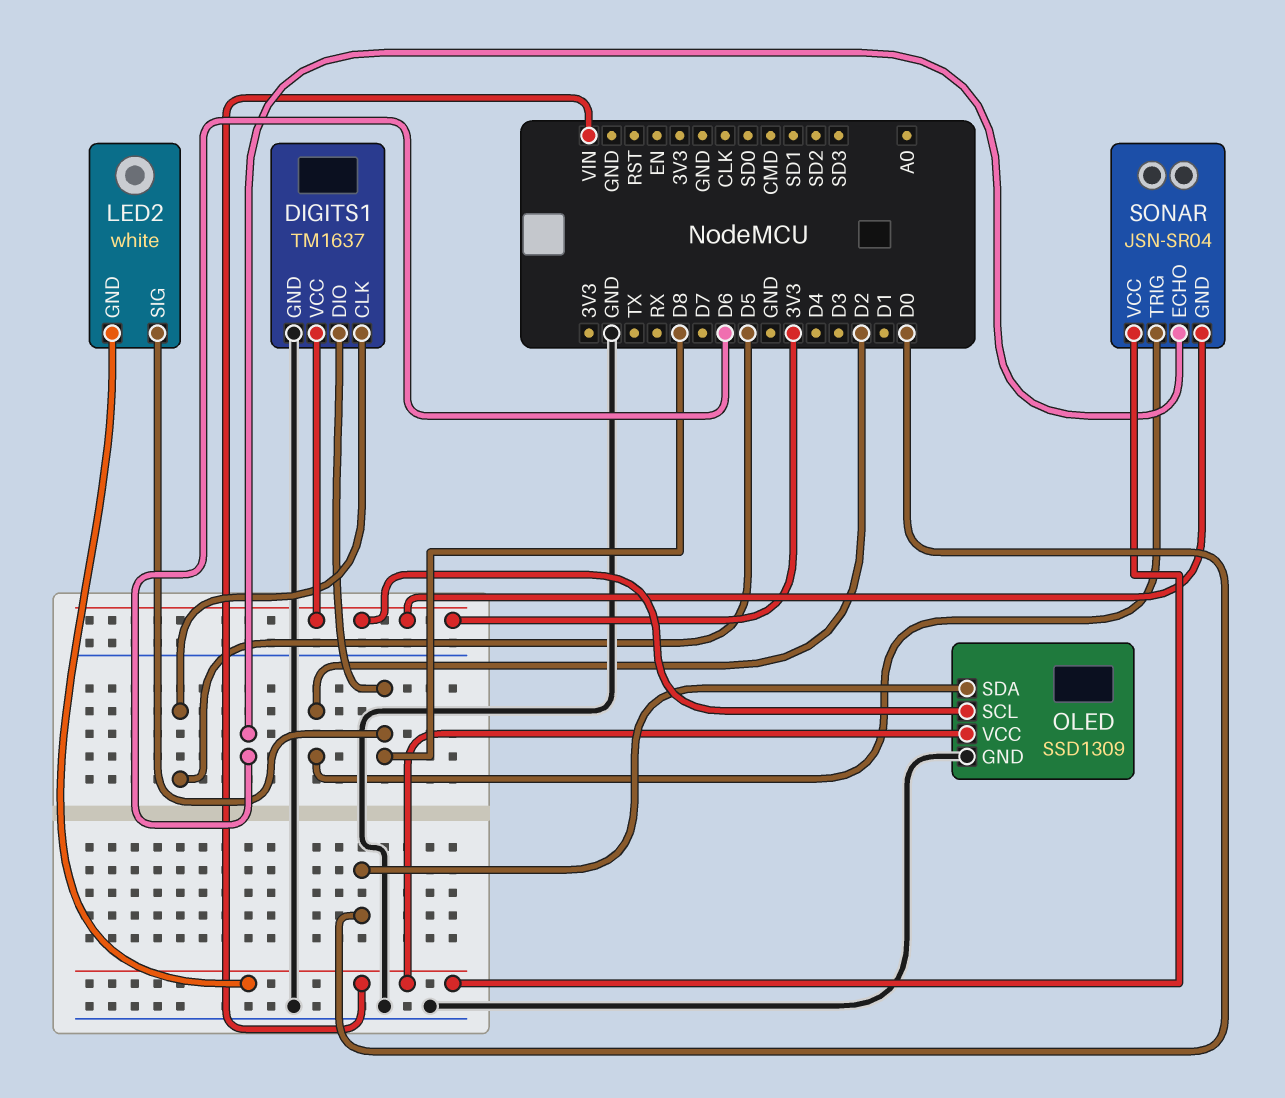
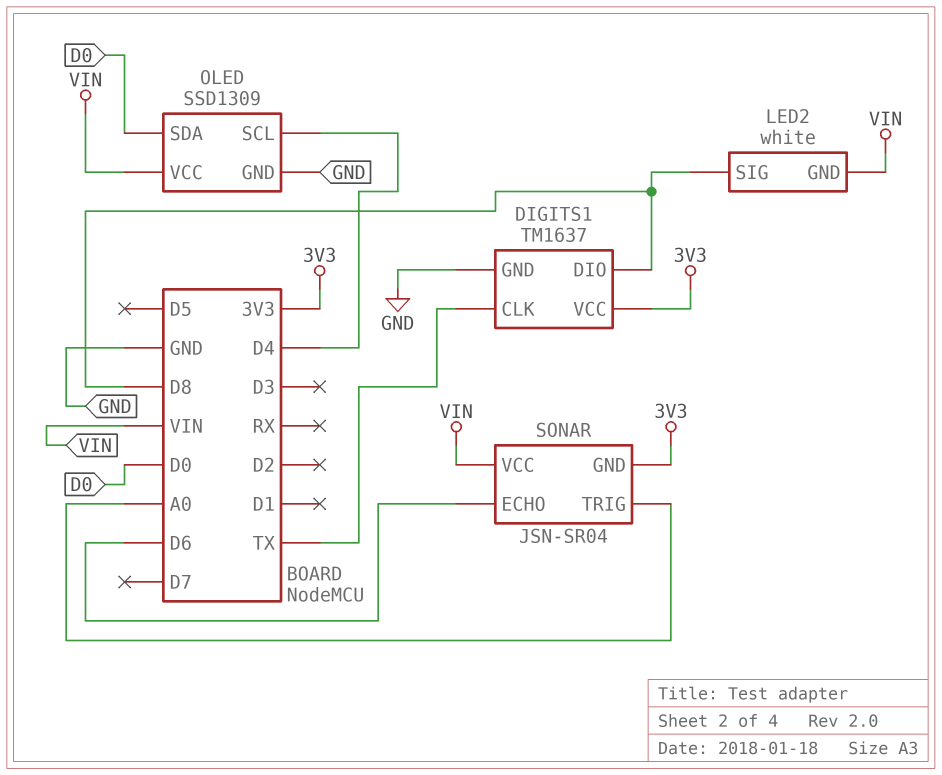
DIGITS1 pin CLK: D5 -> TX
OLED pin SCL: 3V3 -> D4
SONAR pin TRIG: D2 -> A0

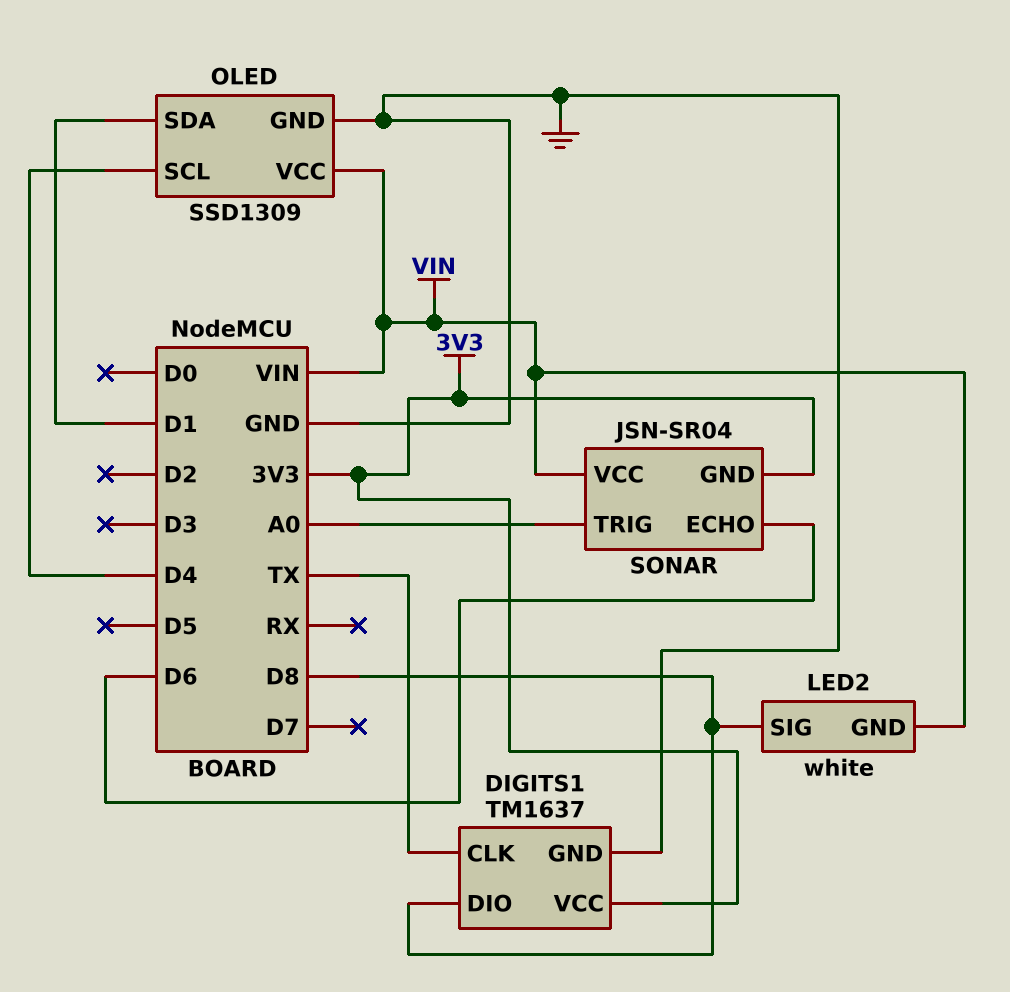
OLED pin SDA: D0 -> D1

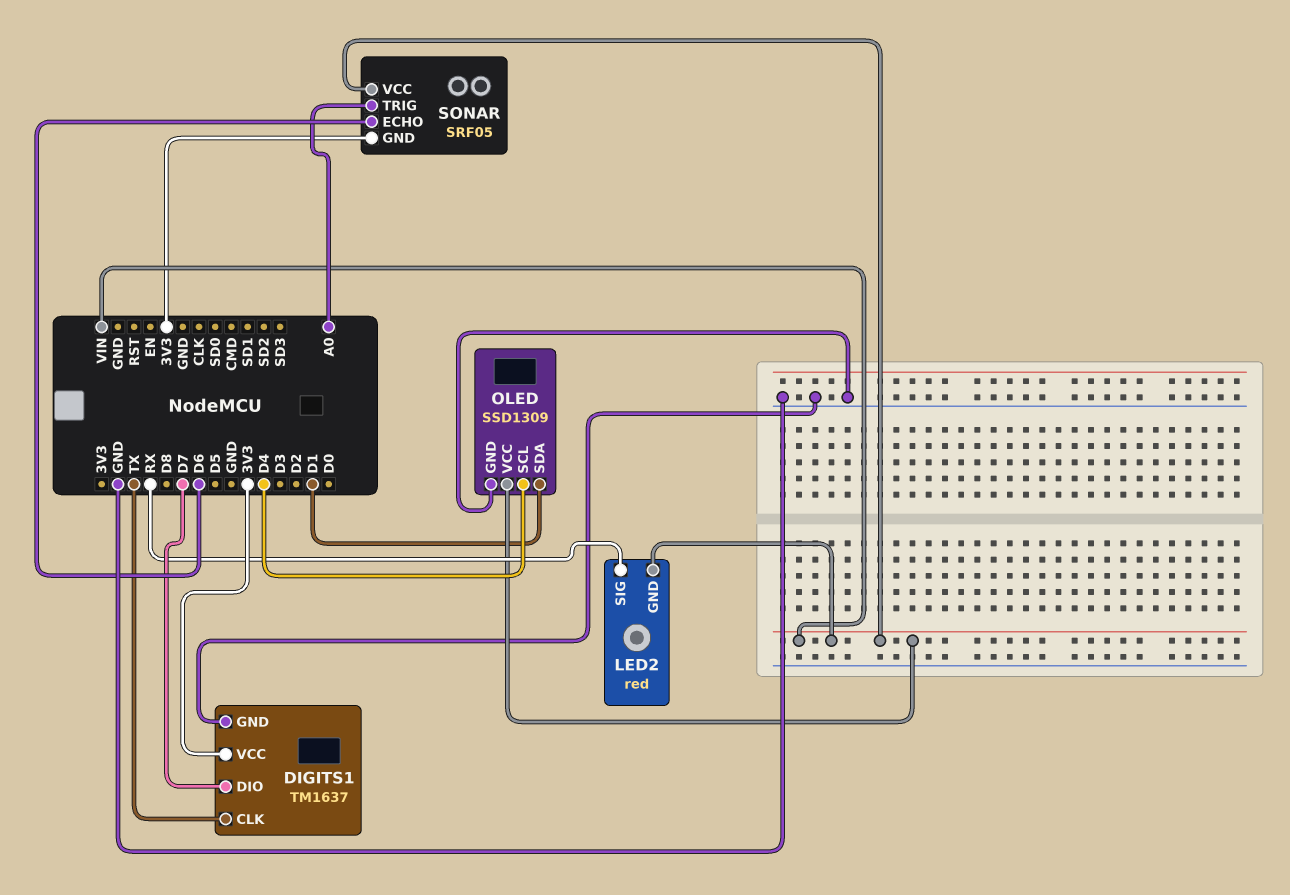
DIGITS1 pin DIO: D8 -> D7
LED2: white -> red
LED2 pin SIG: D8 -> RX
SONAR: JSN-SR04 -> SRF05

